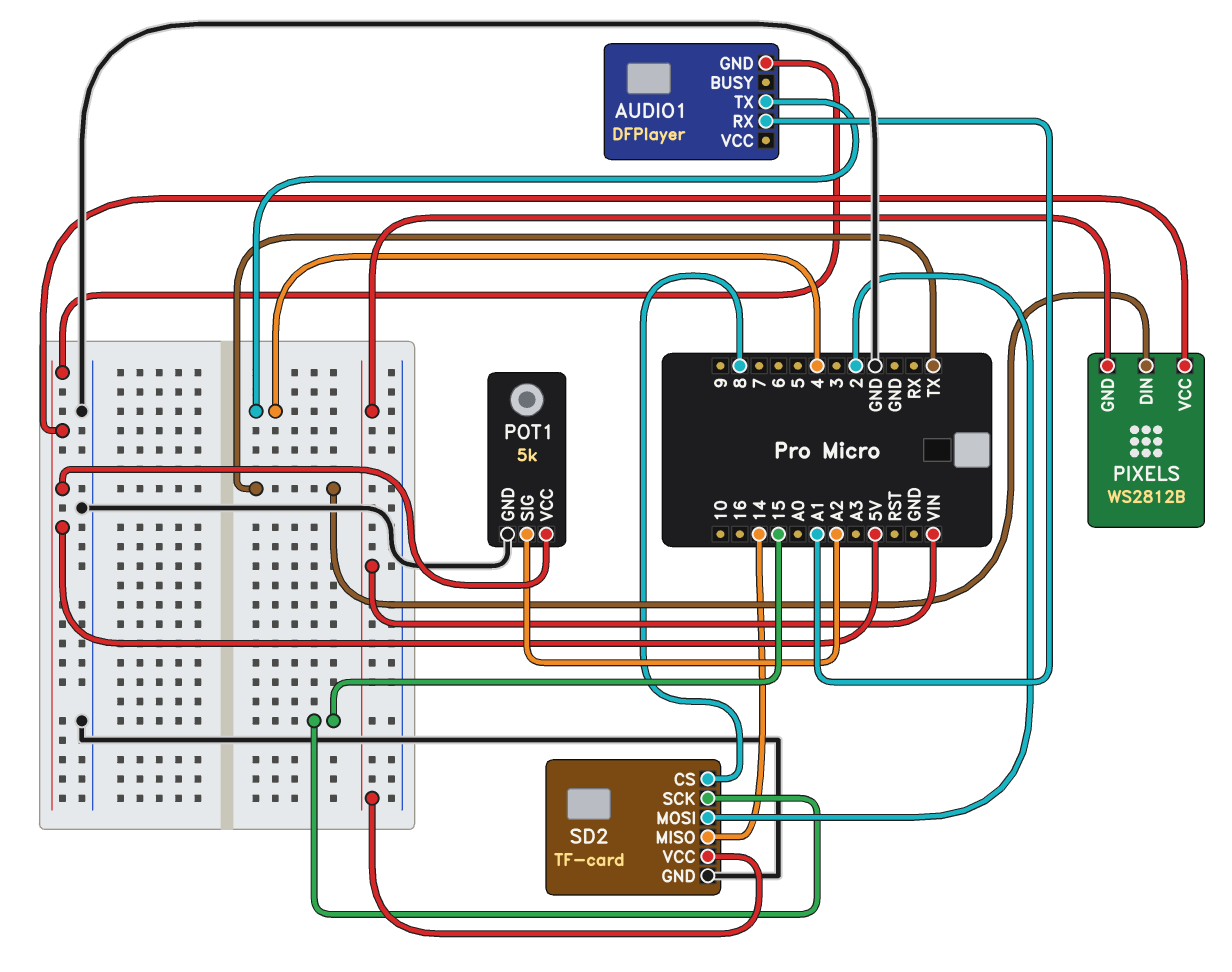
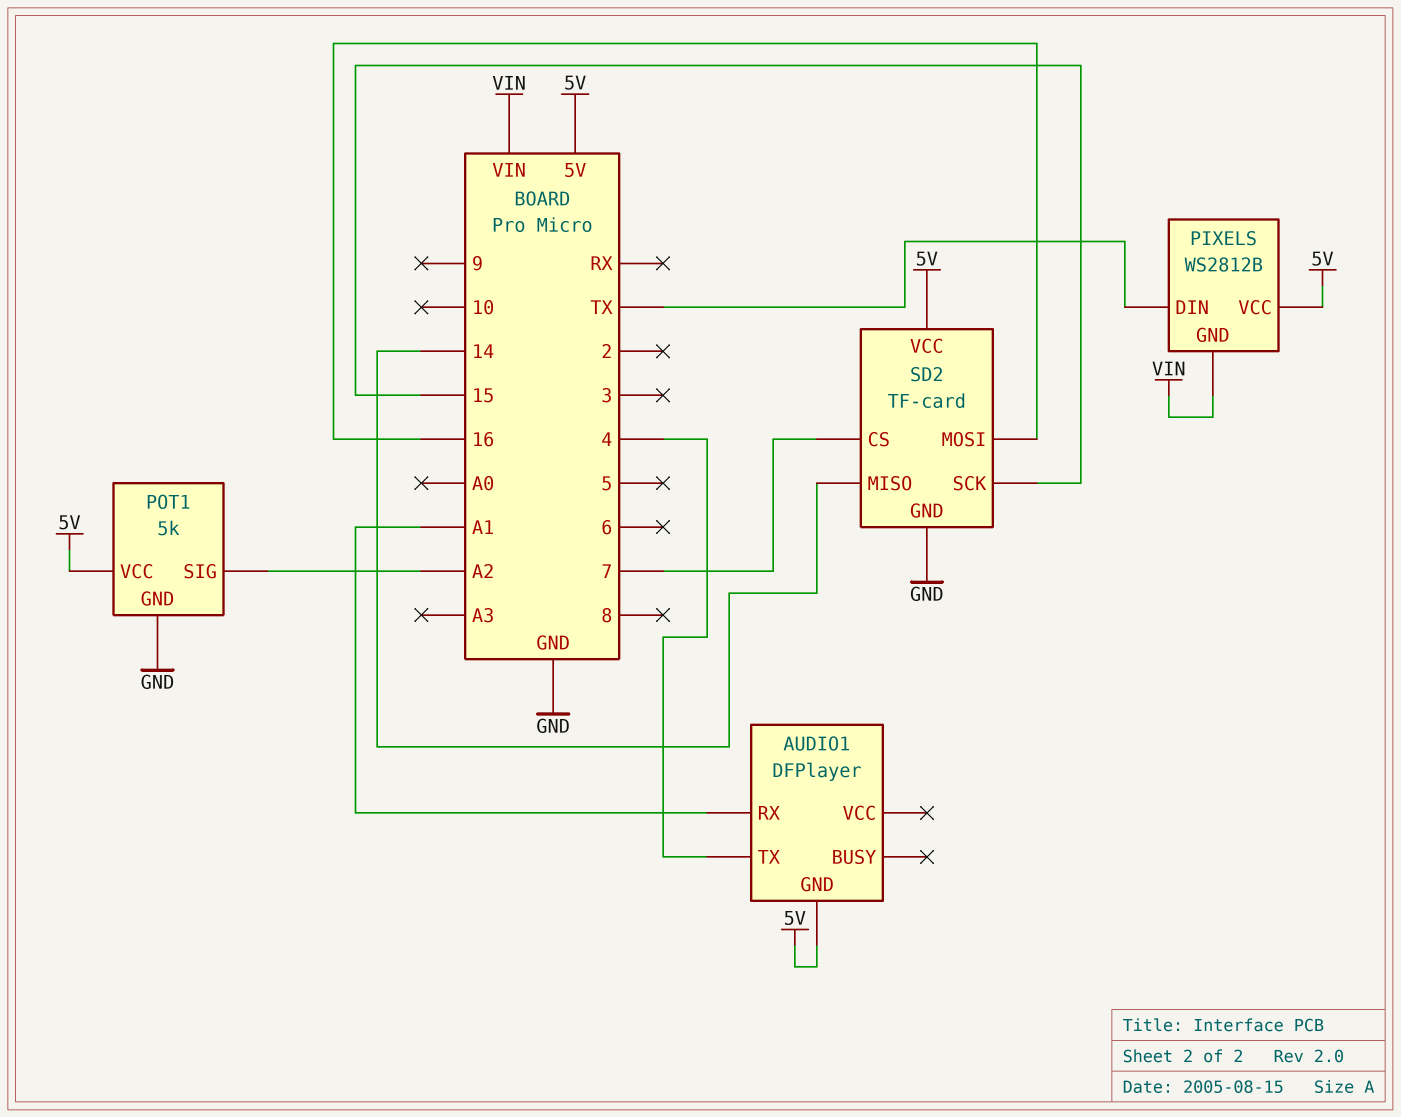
SD2 pin CS: 8 -> 7
SD2 pin MOSI: 2 -> 16
SD2 pin VCC: VIN -> 5V

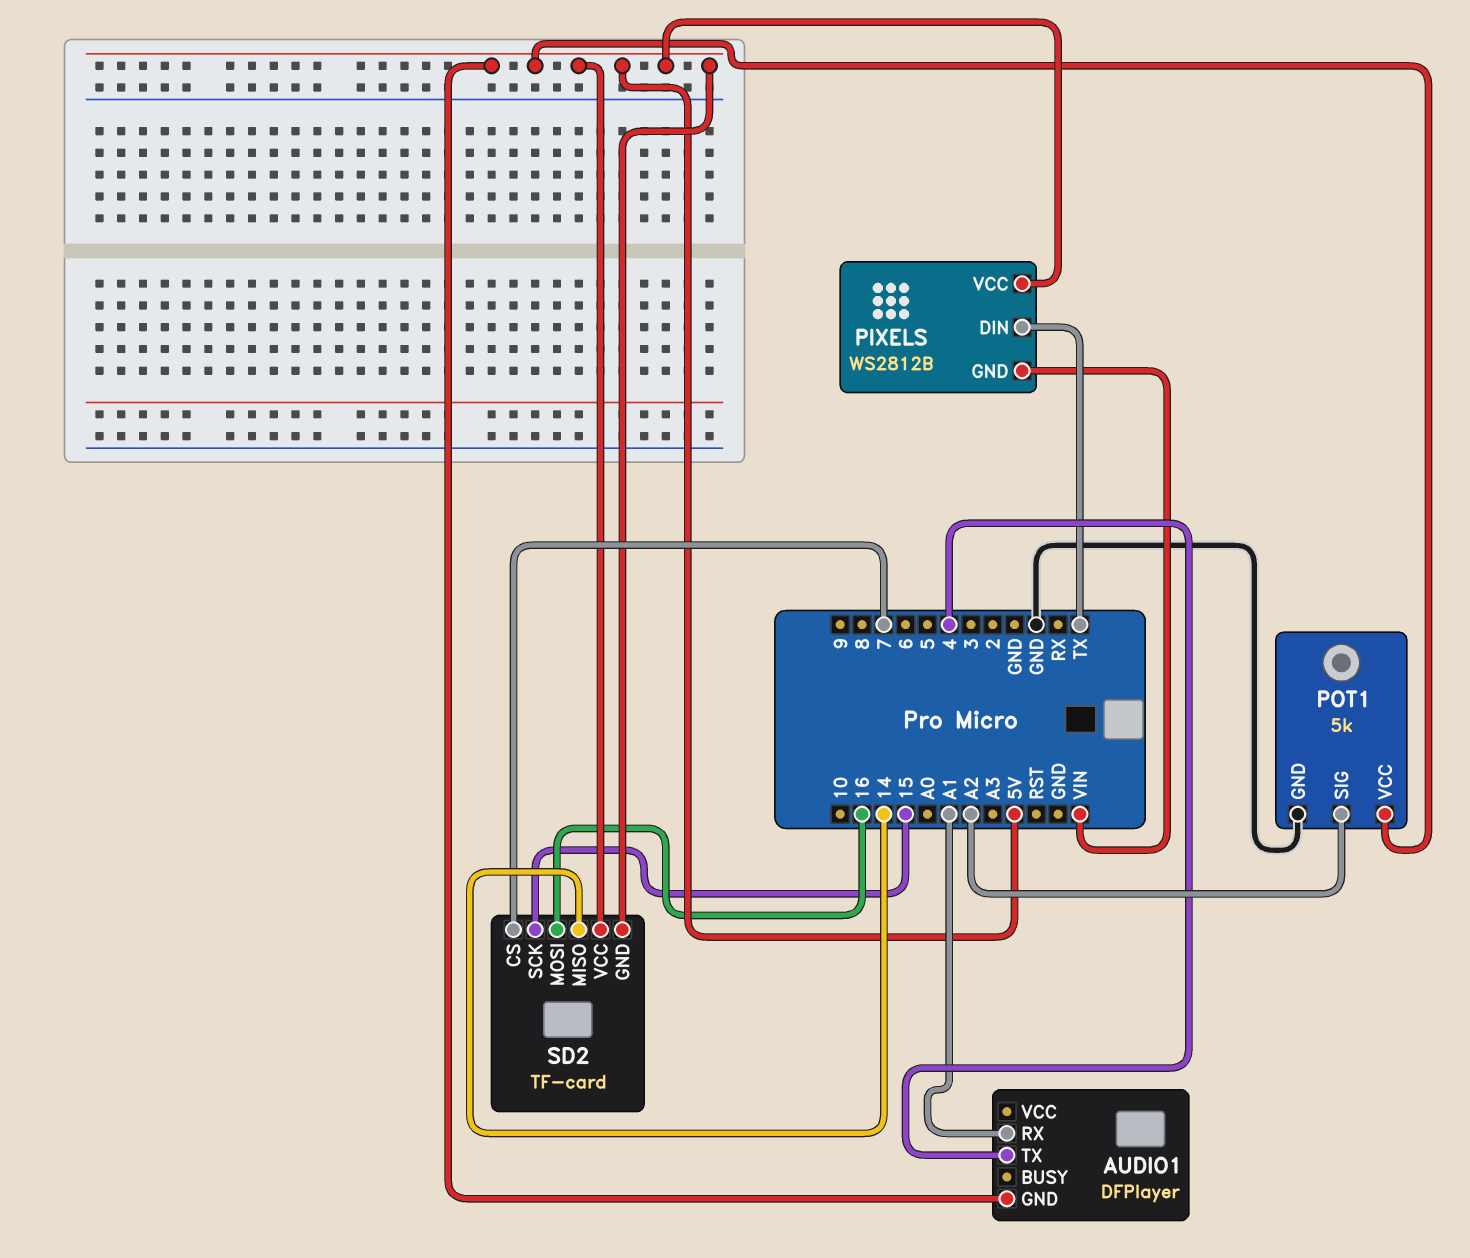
SD2 pin GND: GND -> 5V

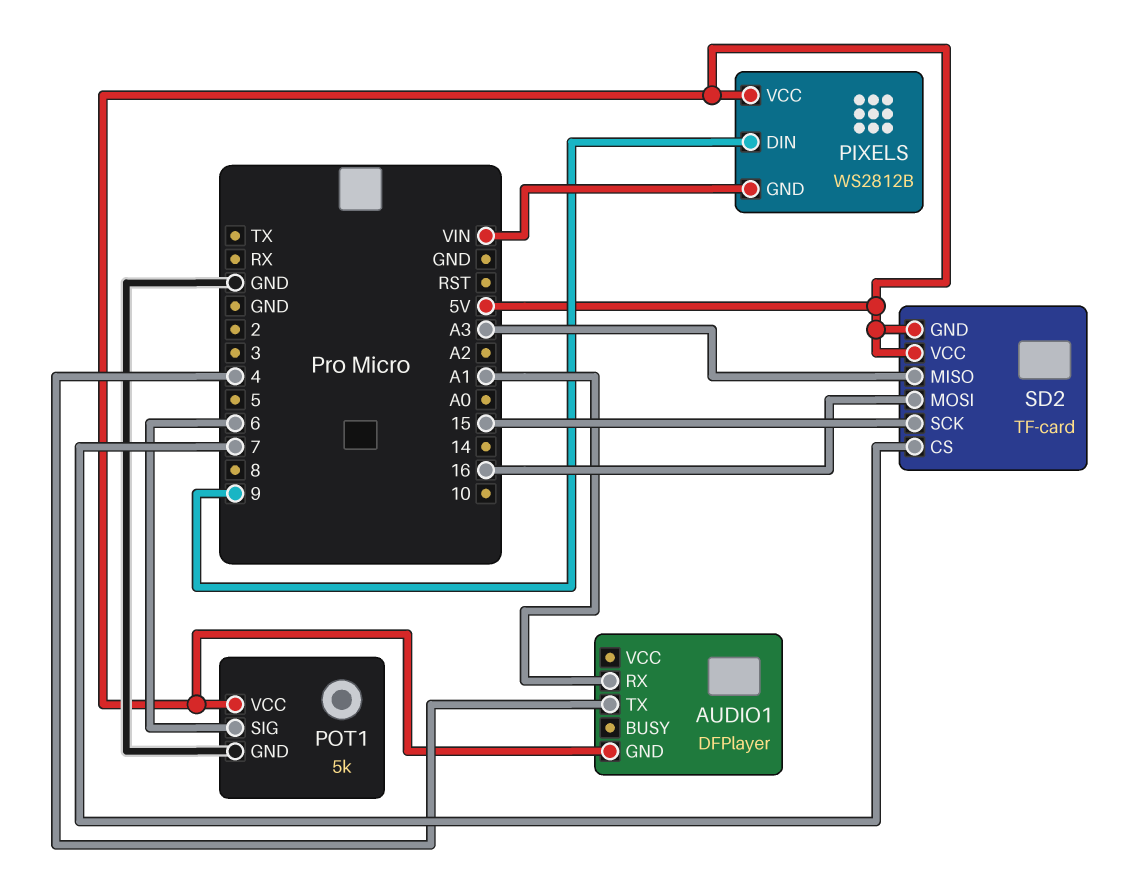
PIXELS pin DIN: TX -> 9
POT1 pin SIG: A2 -> 6
SD2 pin MISO: 14 -> A3

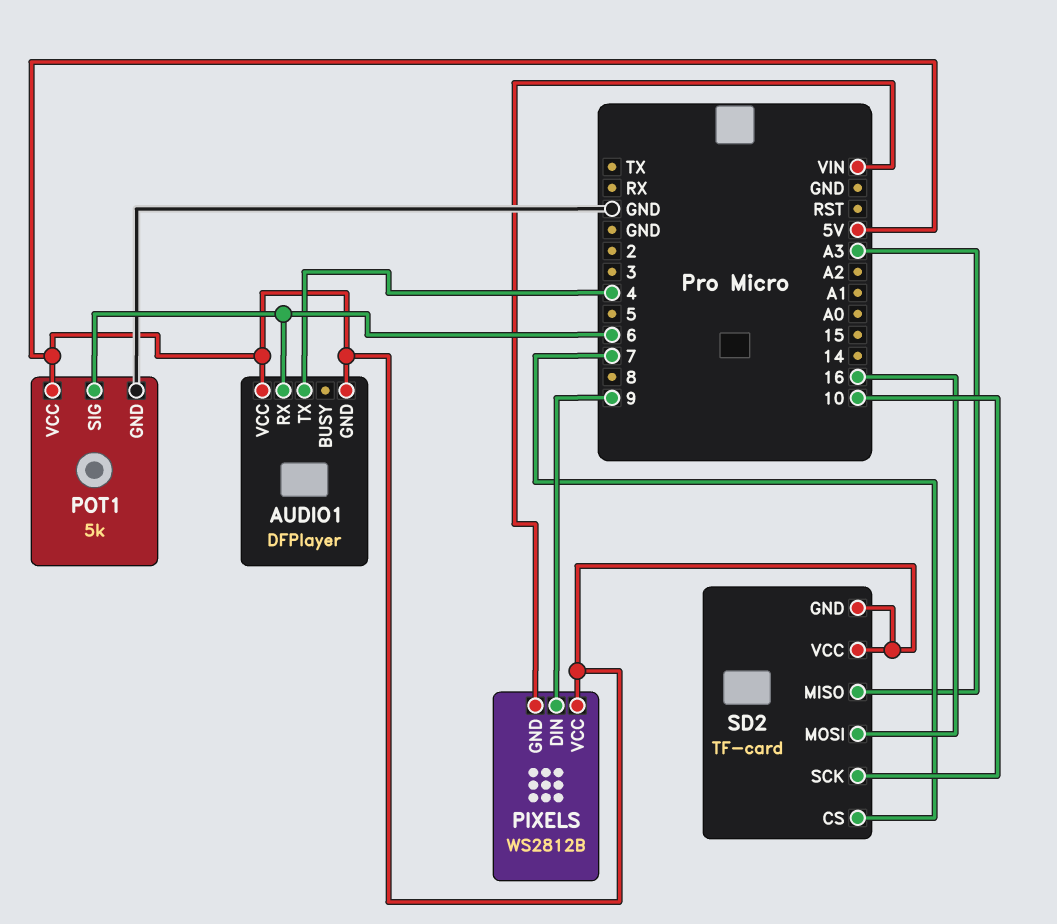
AUDIO1 pin RX: A1 -> 6
AUDIO1 pin VCC: none -> 5V
SD2 pin SCK: 15 -> 10

